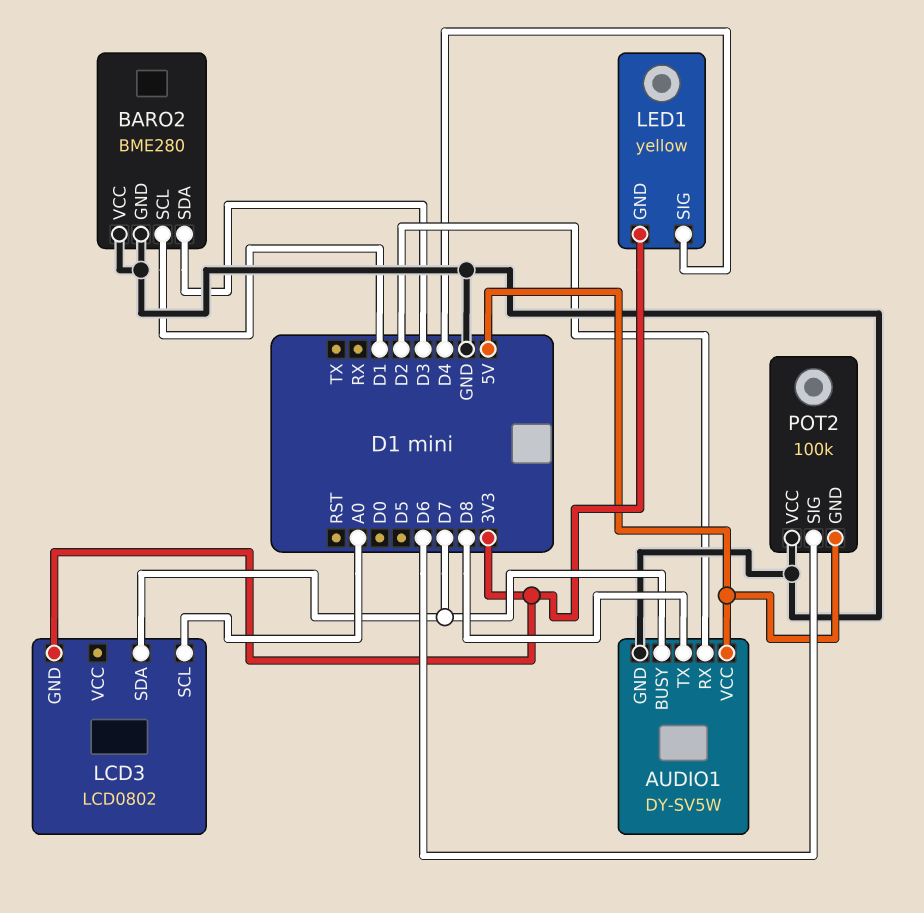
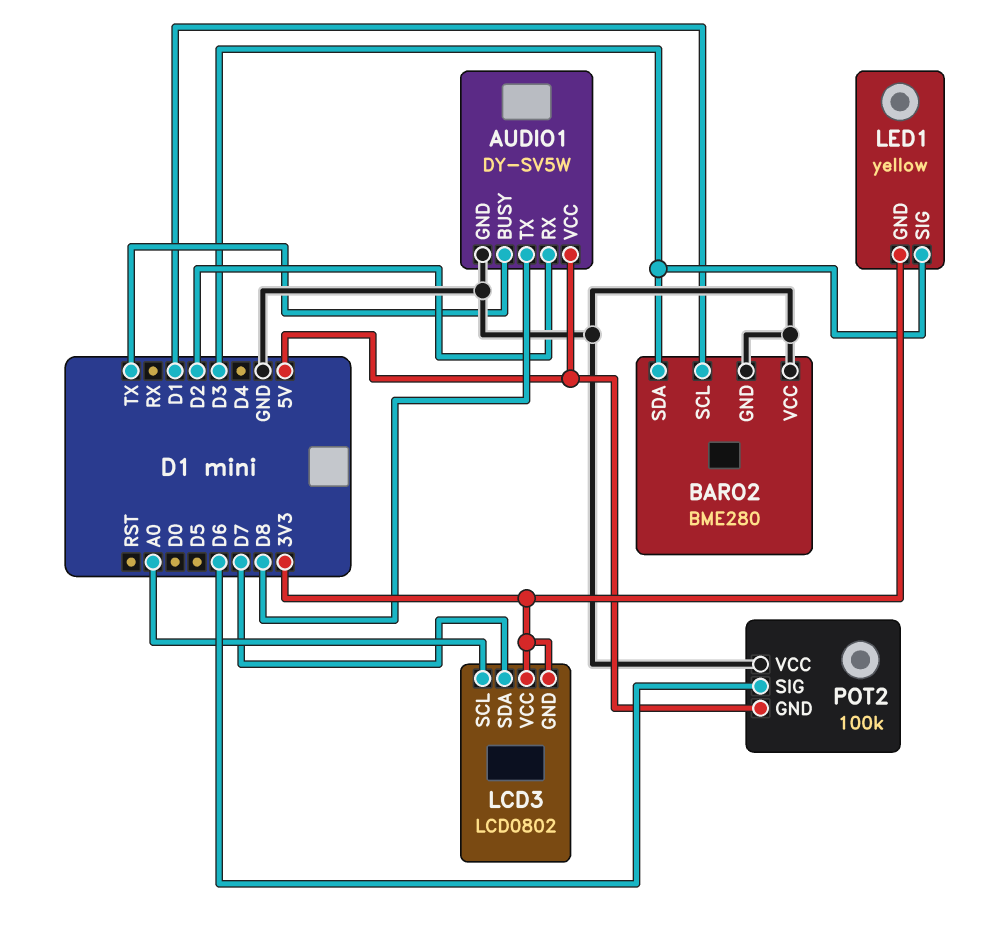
AUDIO1 pin BUSY: D7 -> TX
LCD3 pin VCC: none -> 3V3
LED1 pin SIG: D4 -> D3

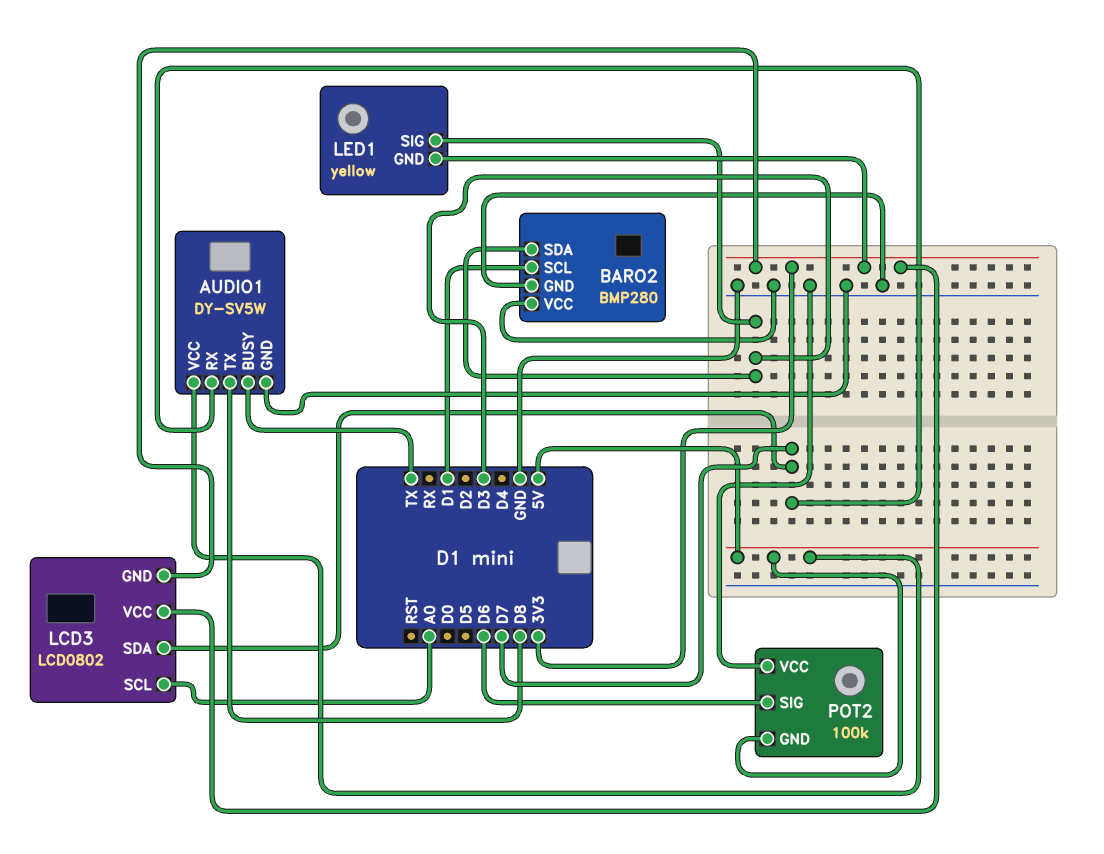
AUDIO1 pin RX: D2 -> D7
BARO2: BME280 -> BMP280

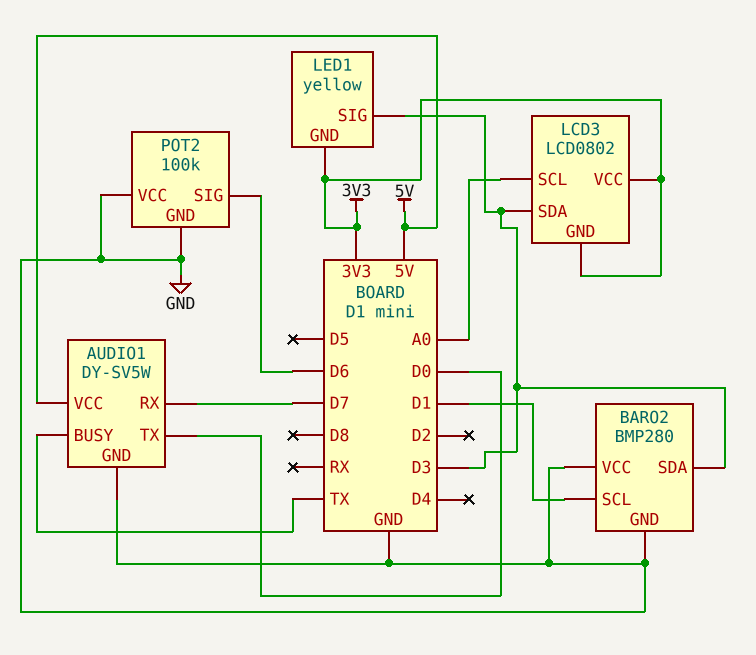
AUDIO1 pin TX: D8 -> D0
LCD3 pin SDA: D7 -> D3
POT2 pin GND: 5V -> GND

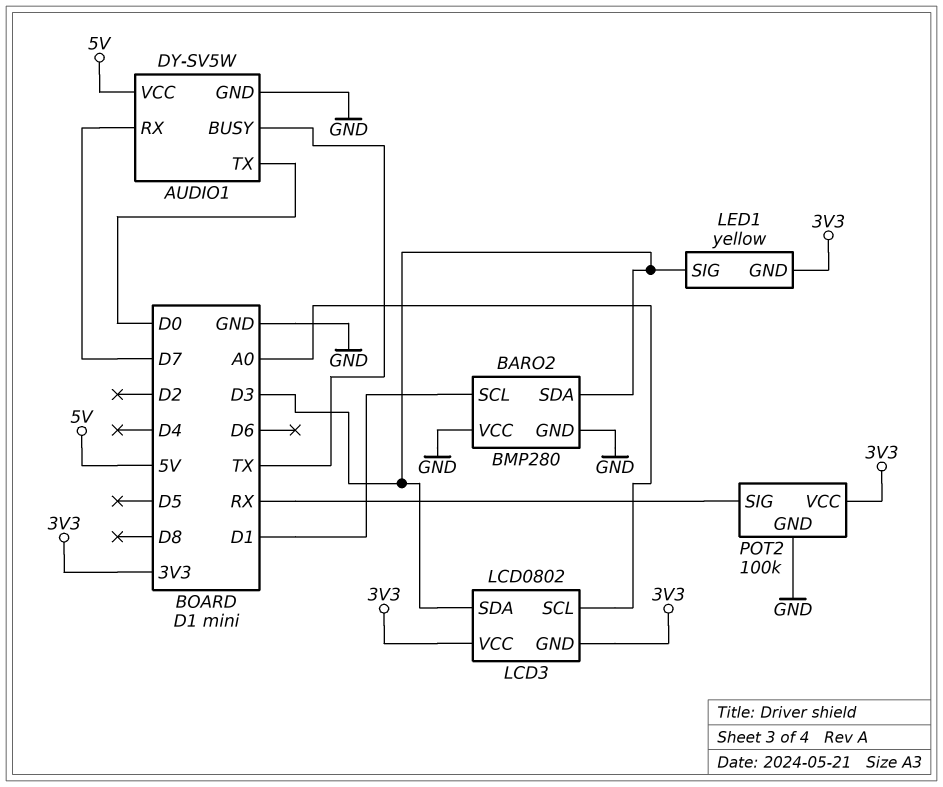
POT2 pin SIG: D6 -> RX
POT2 pin VCC: GND -> 3V3

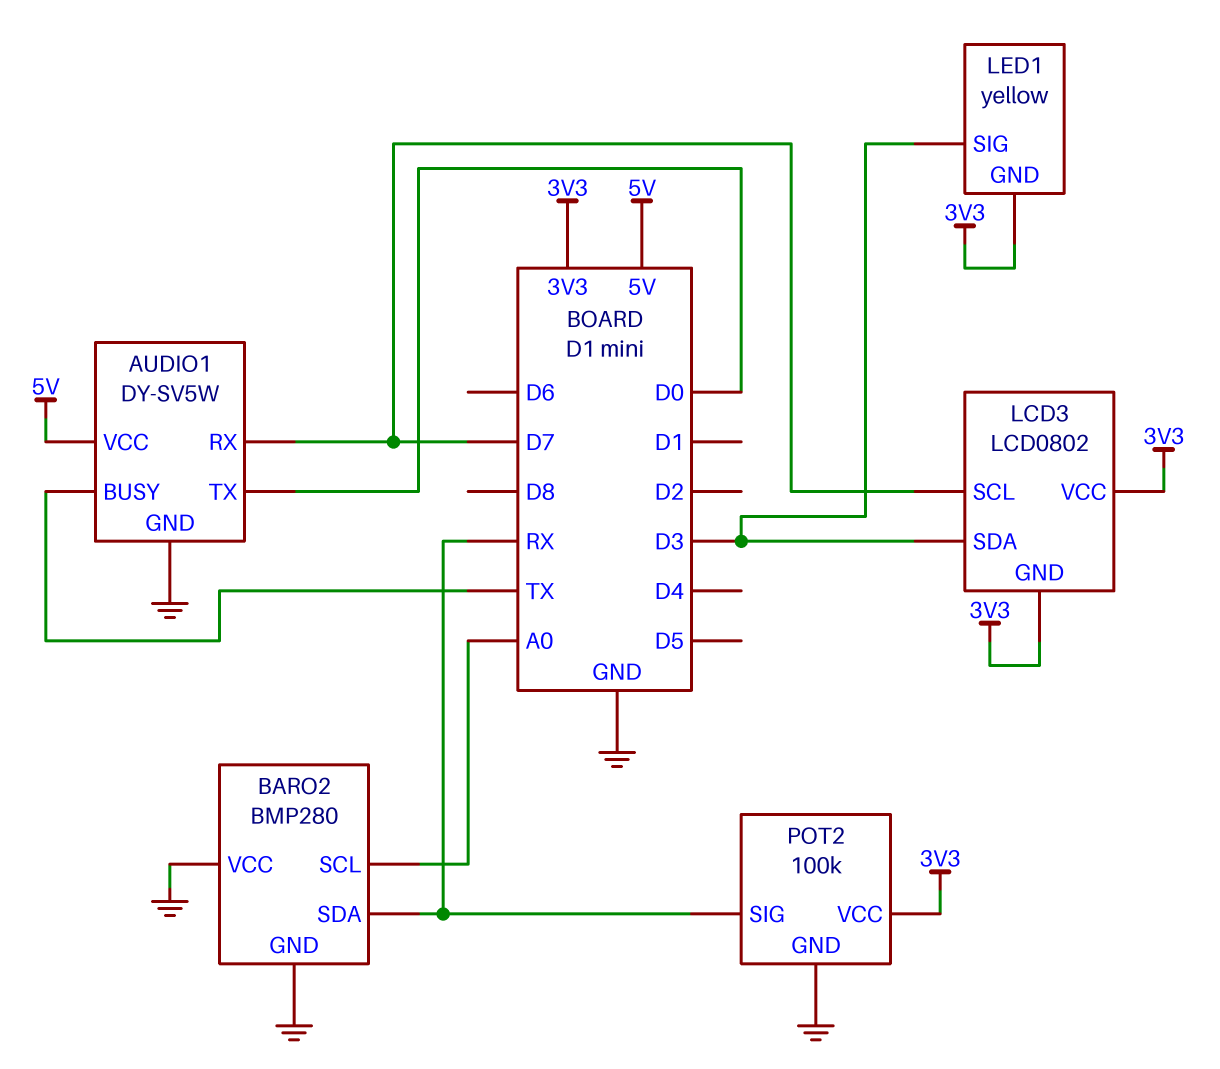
BARO2 pin SCL: D1 -> A0
BARO2 pin SDA: D3 -> RX
LCD3 pin SCL: A0 -> D7

